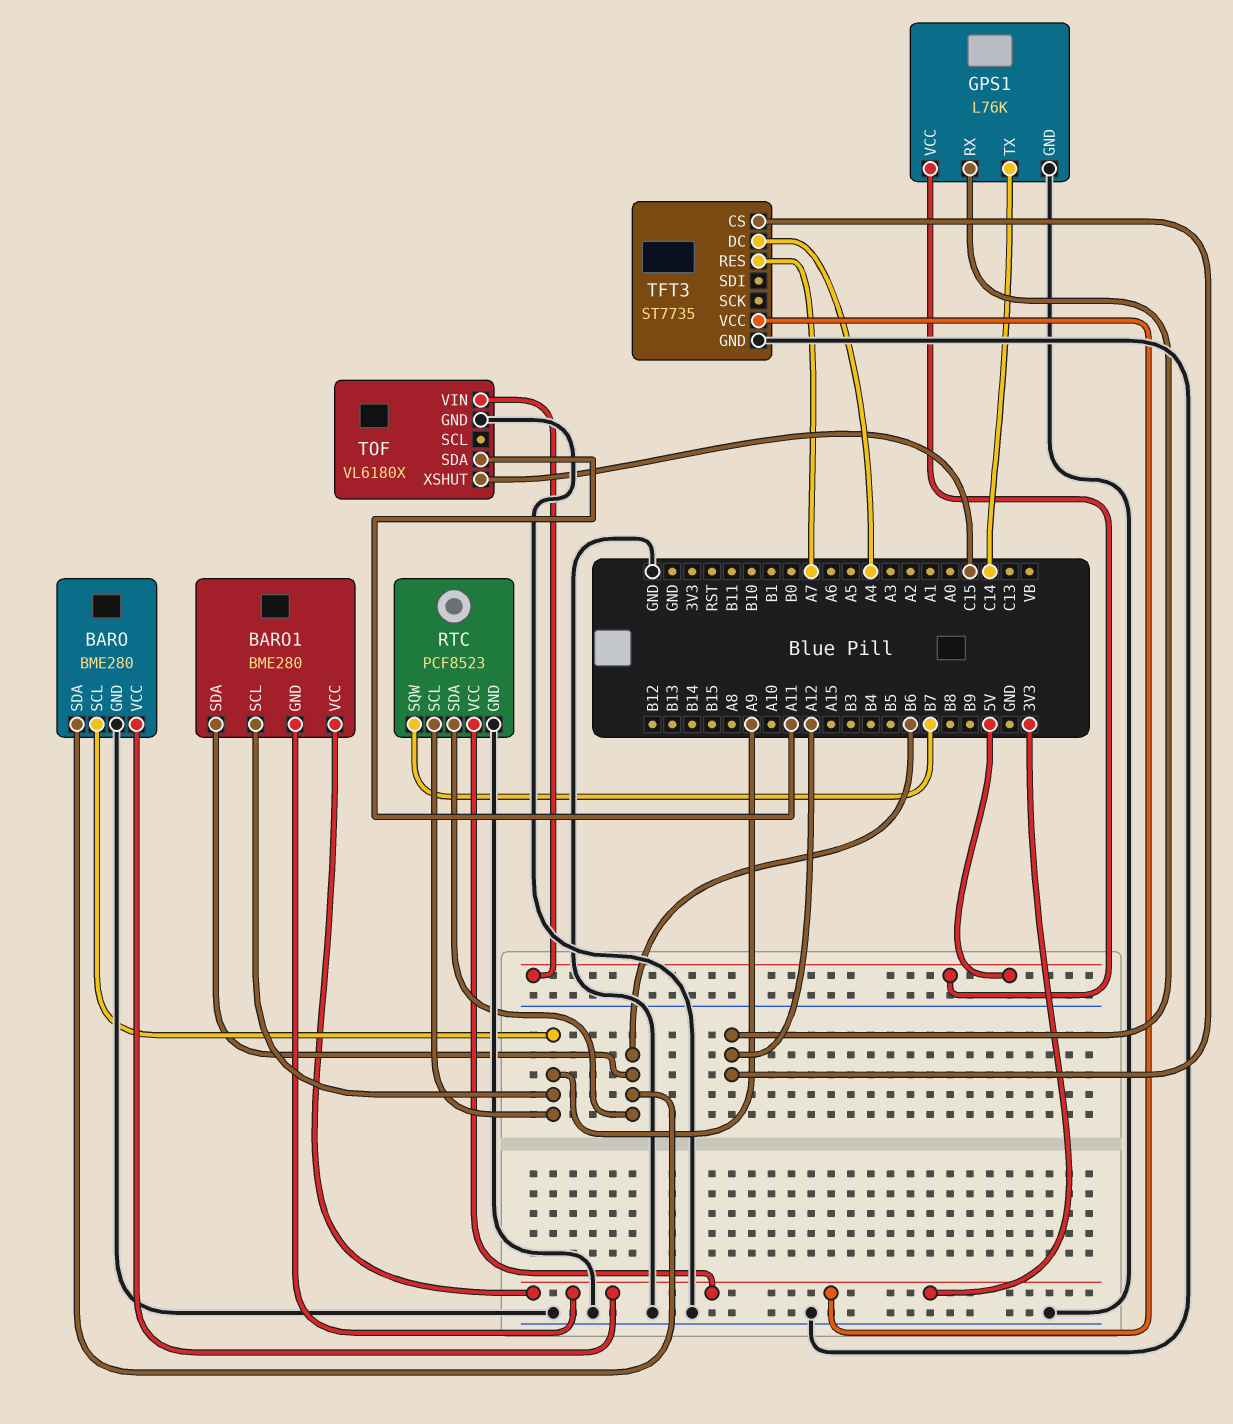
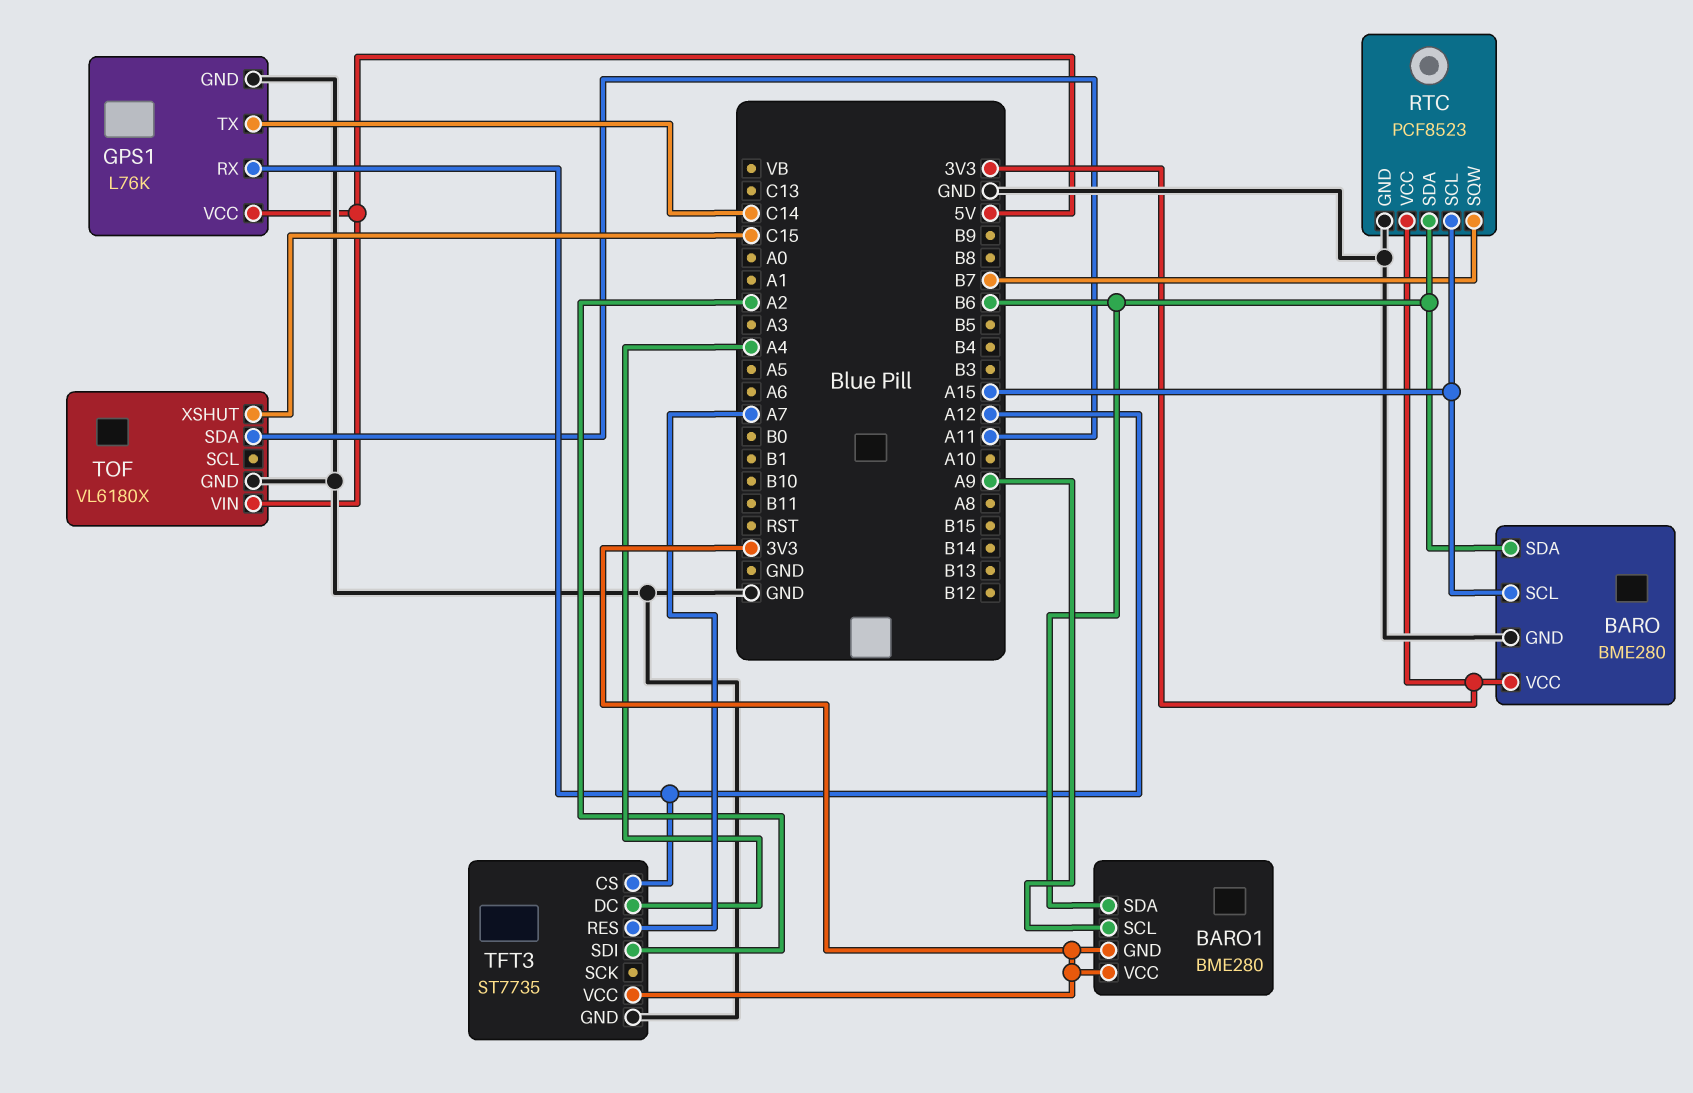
BARO pin SCL: A9 -> A15
RTC pin SCL: A9 -> A15
TFT3 pin SDI: none -> A2

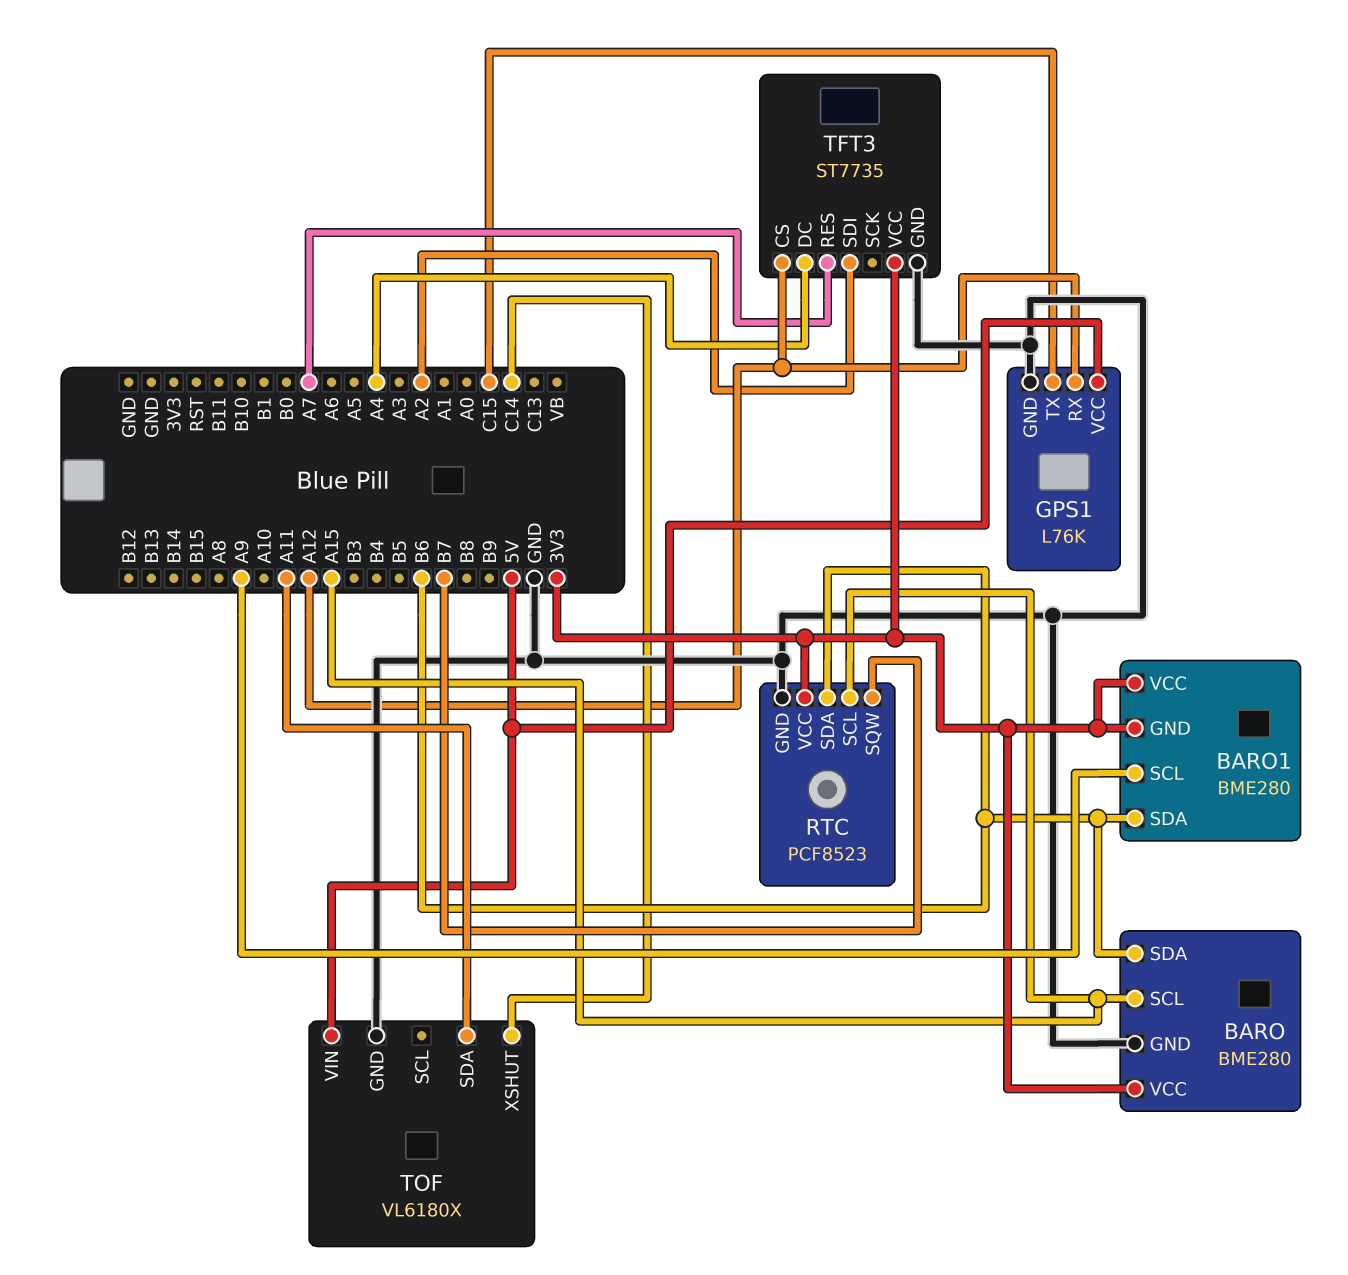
GPS1 pin TX: C14 -> C15
TOF pin XSHUT: C15 -> C14

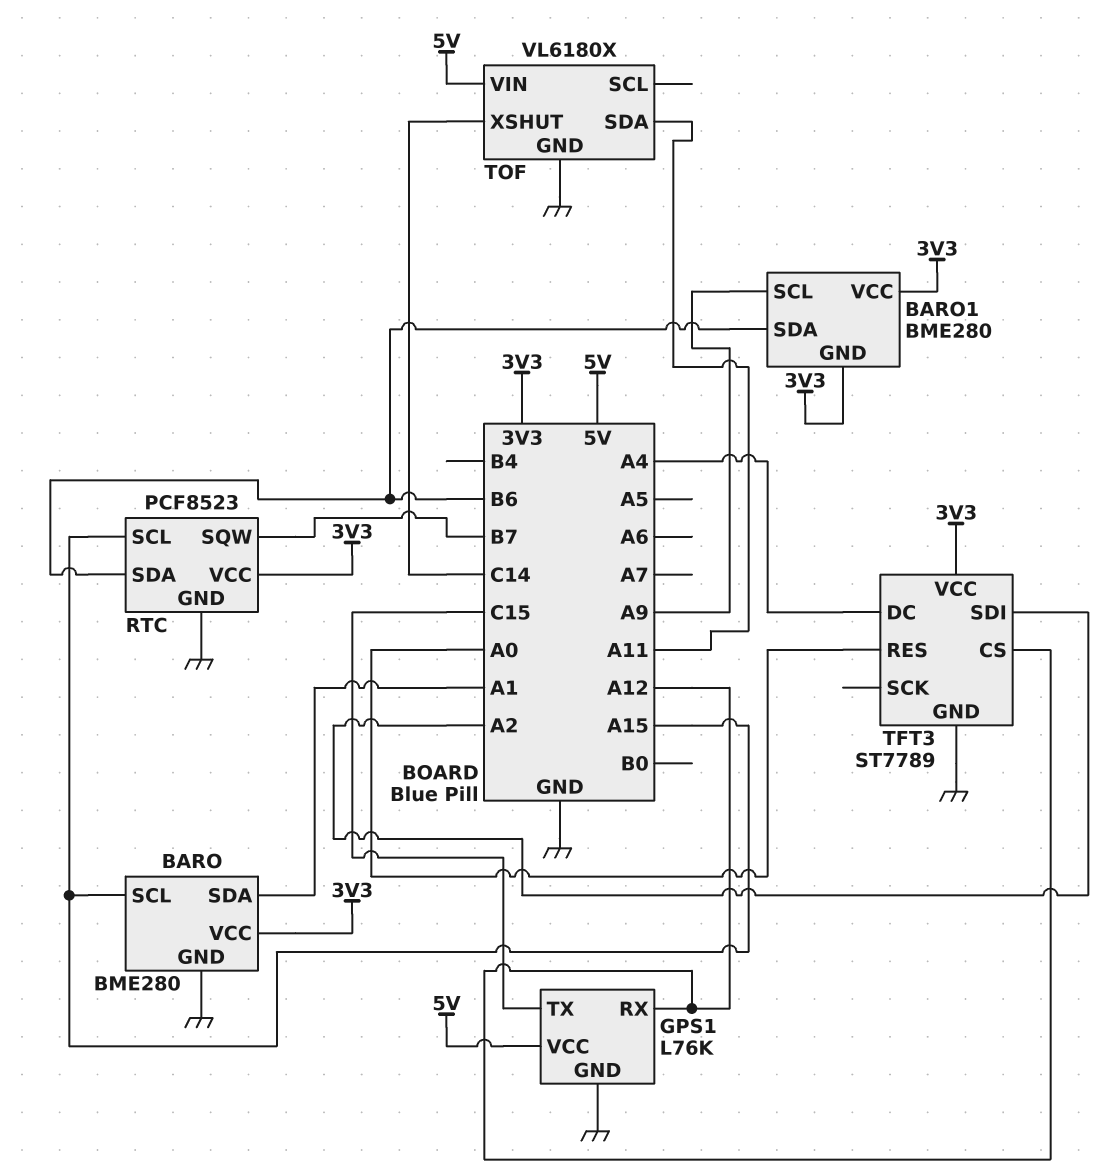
BARO pin SDA: B6 -> A1
TFT3: ST7735 -> ST7789
TFT3 pin RES: A7 -> A0

